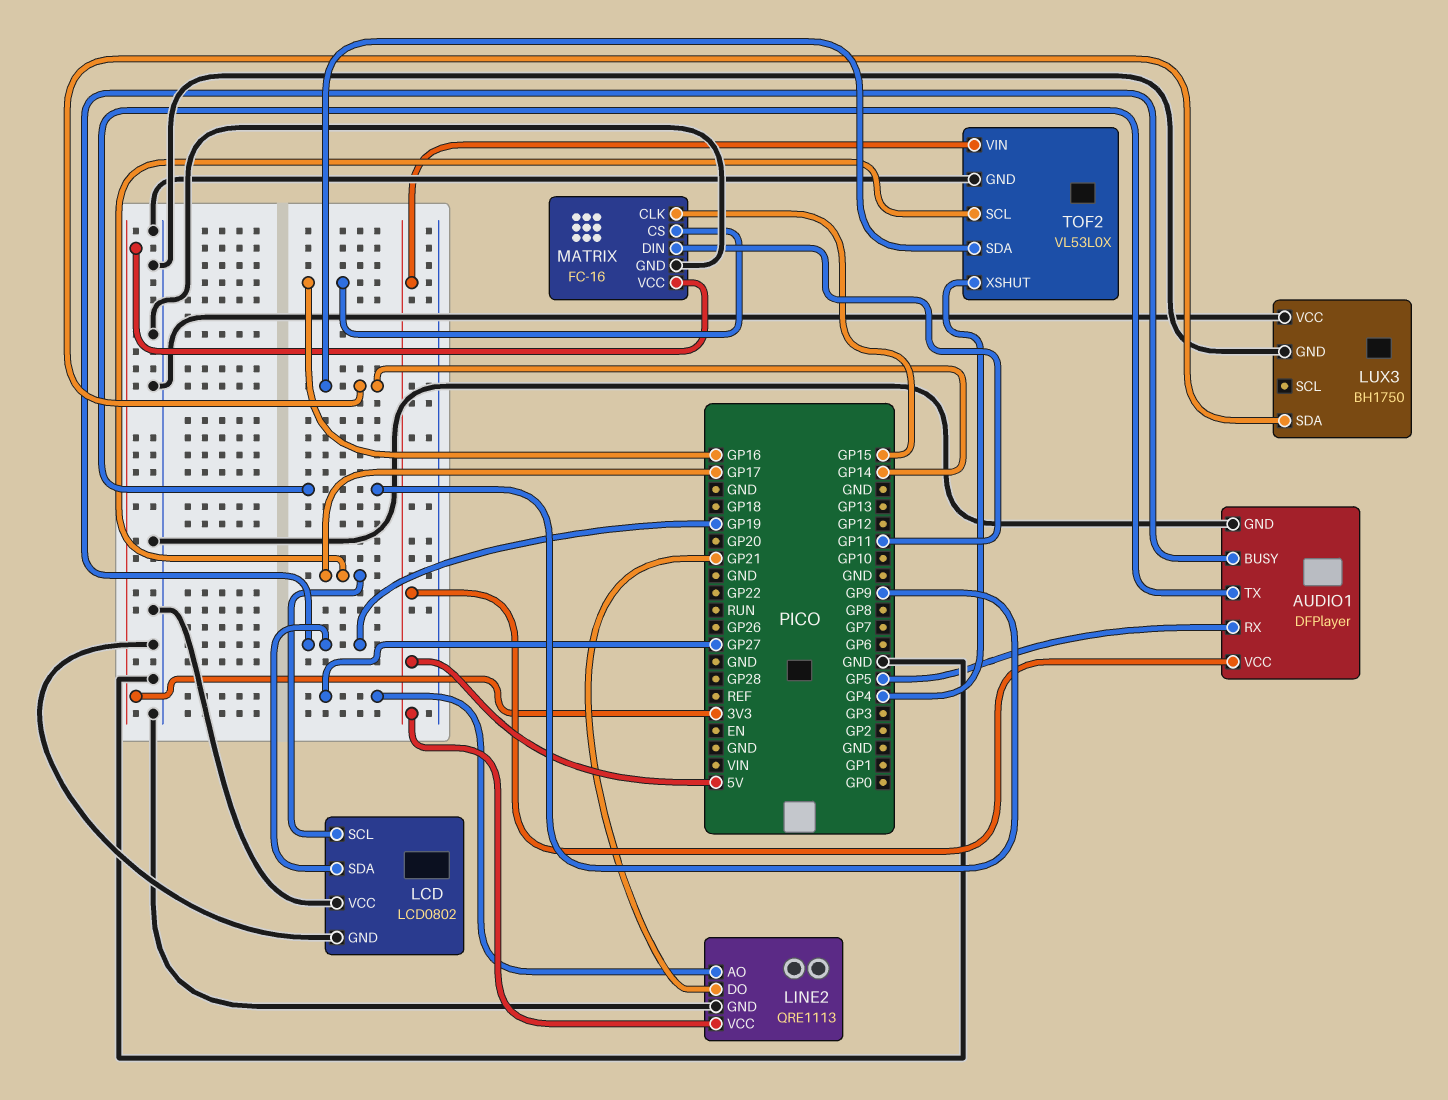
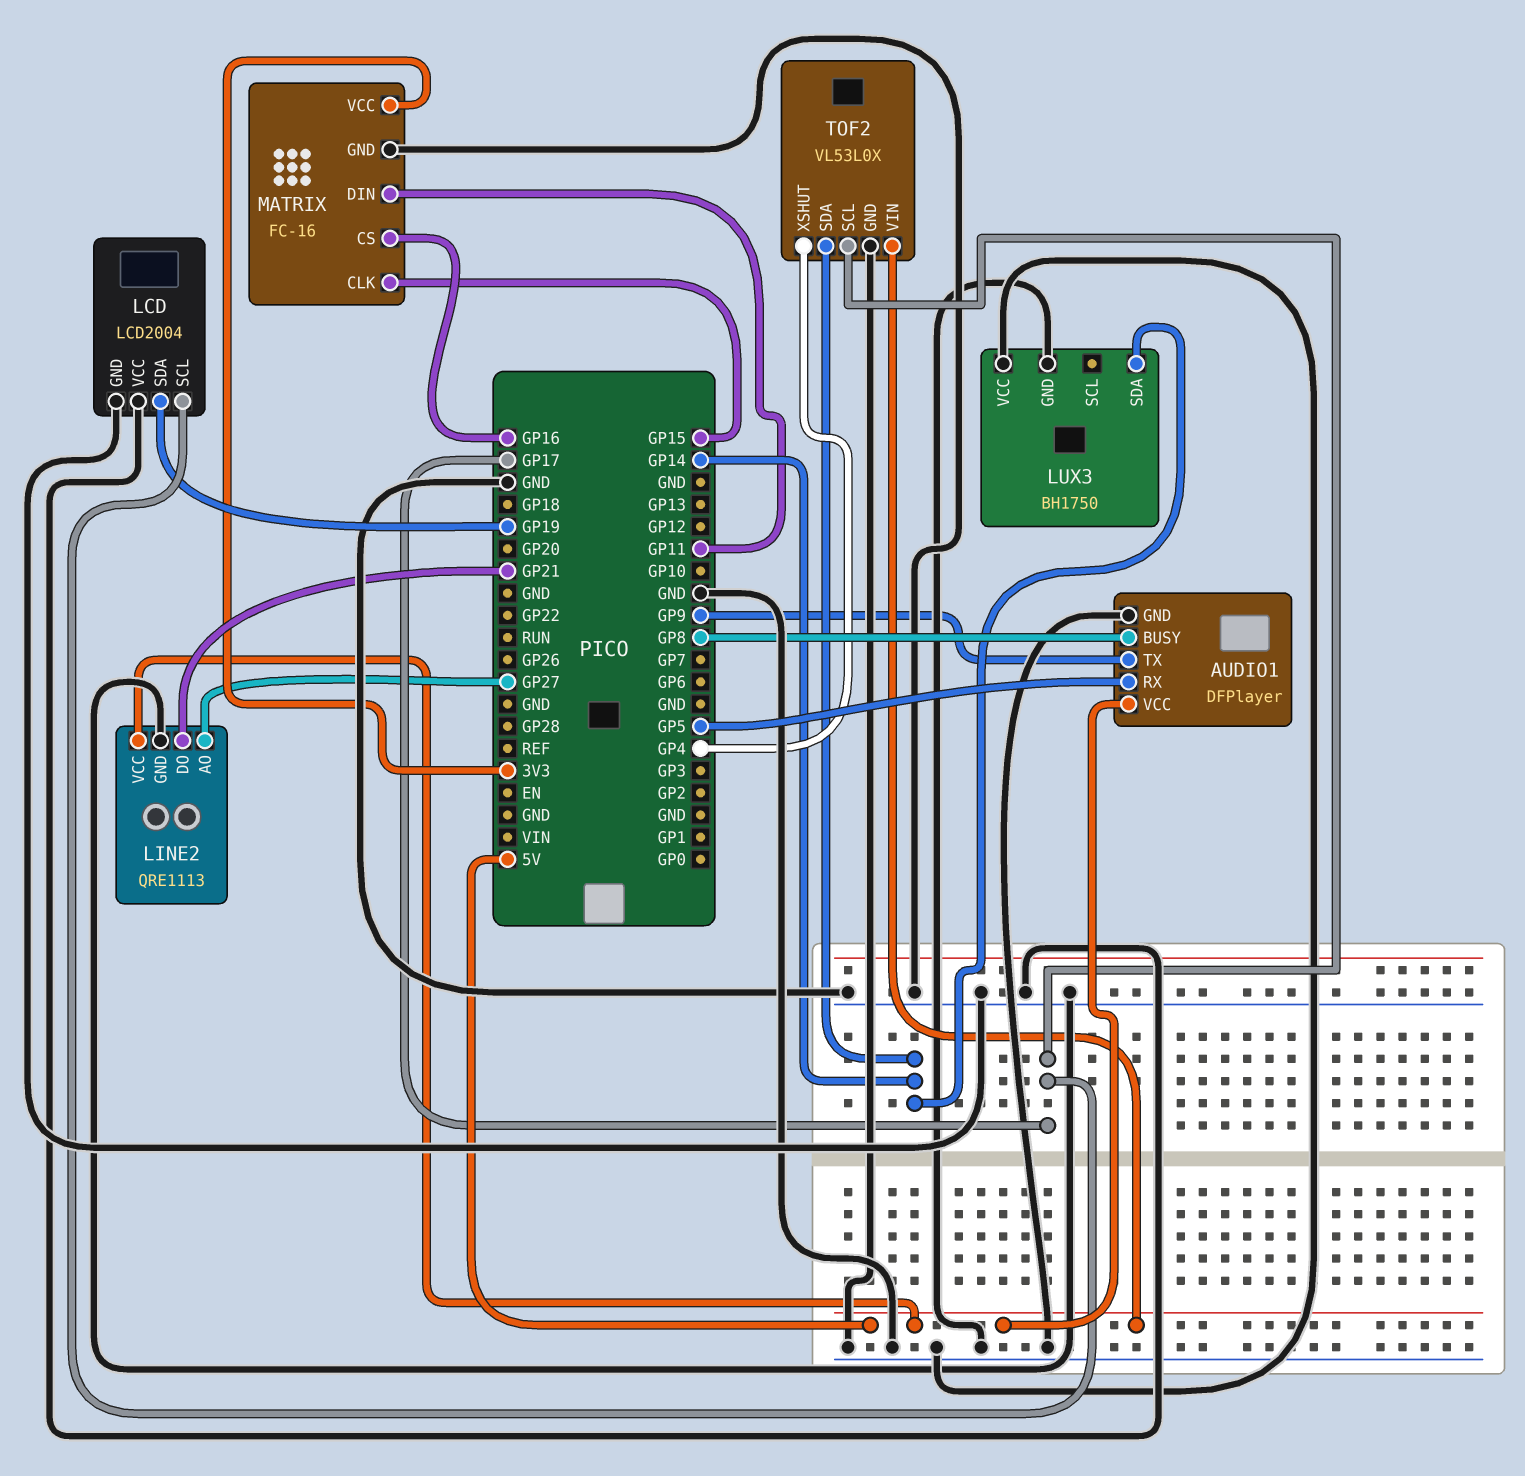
AUDIO1 pin BUSY: GP19 -> GP8
LCD: LCD0802 -> LCD2004

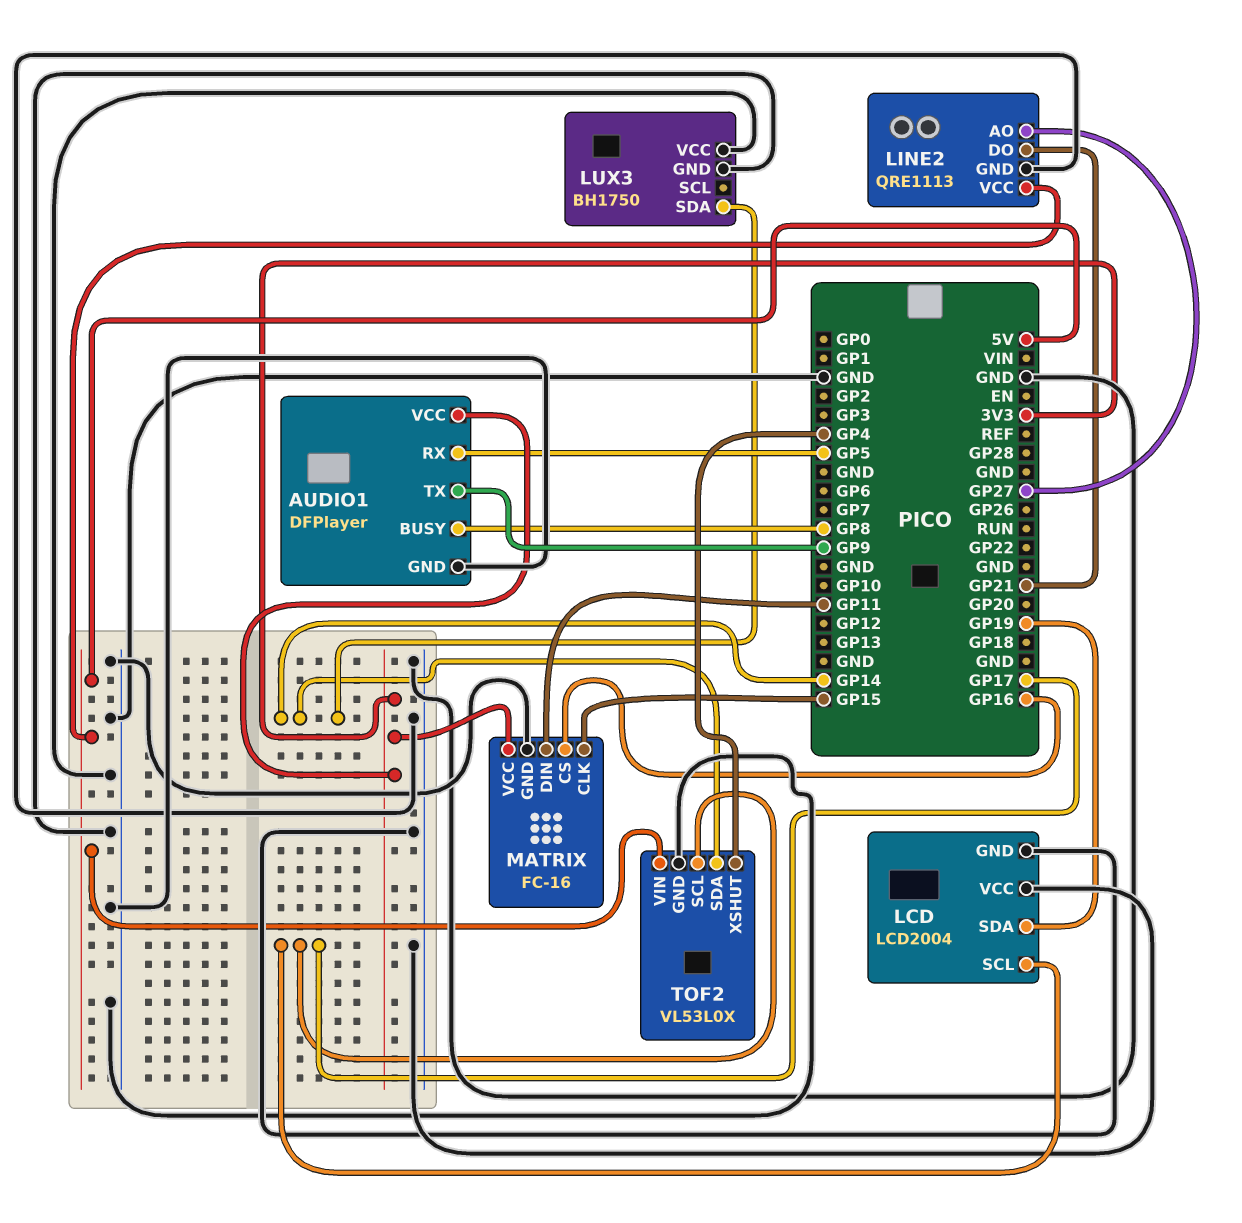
AUDIO1 pin VCC: 5V -> 3V3

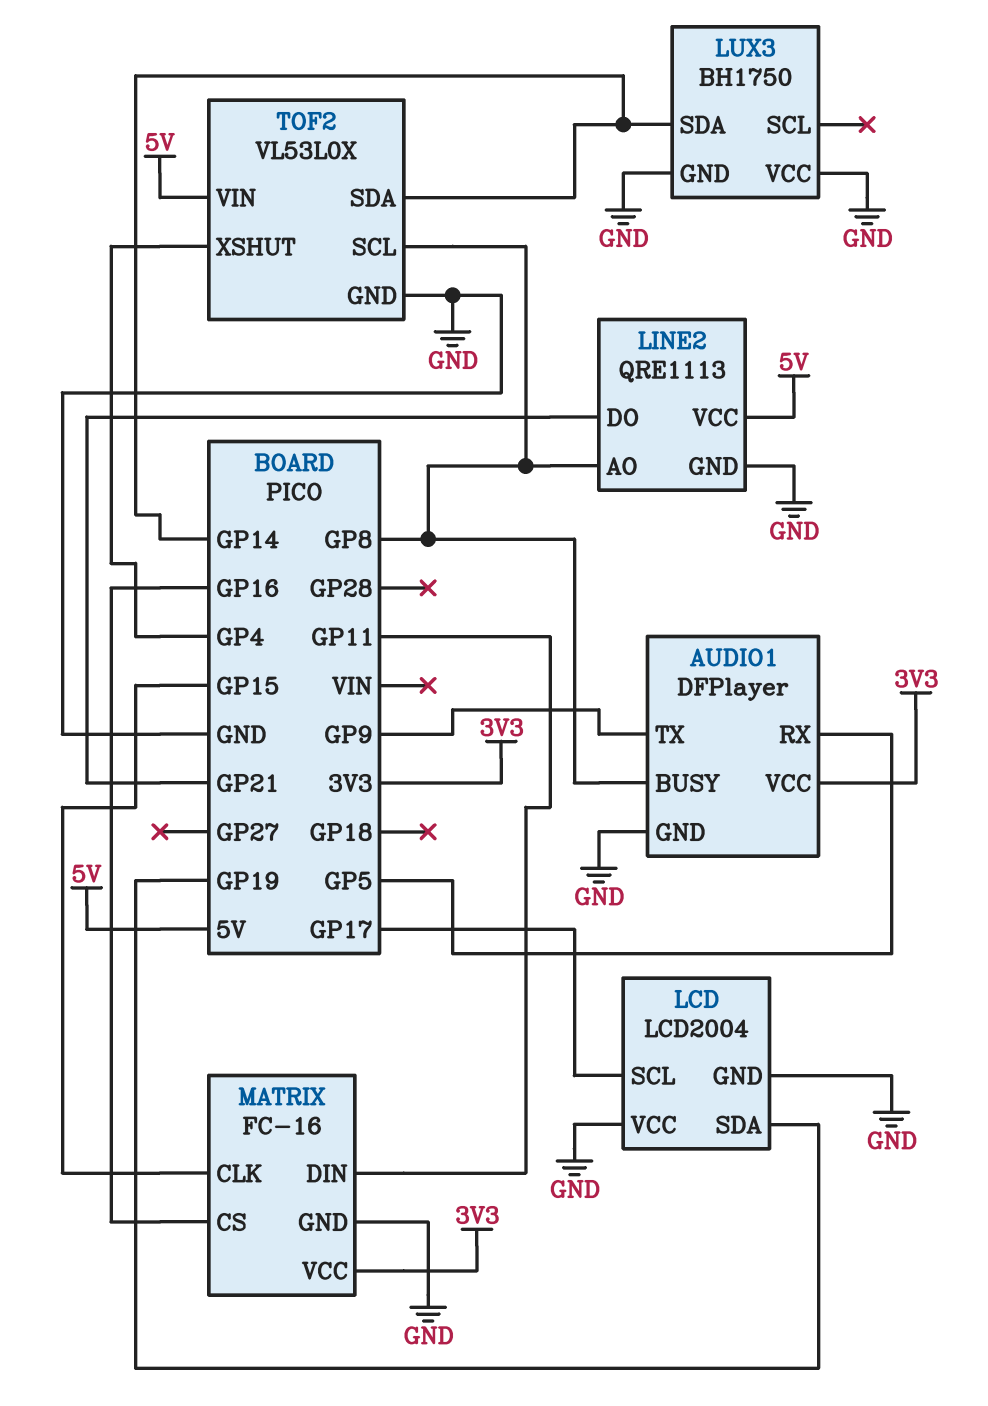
LINE2 pin AO: GP27 -> GP8
TOF2 pin SCL: GP17 -> GP8

